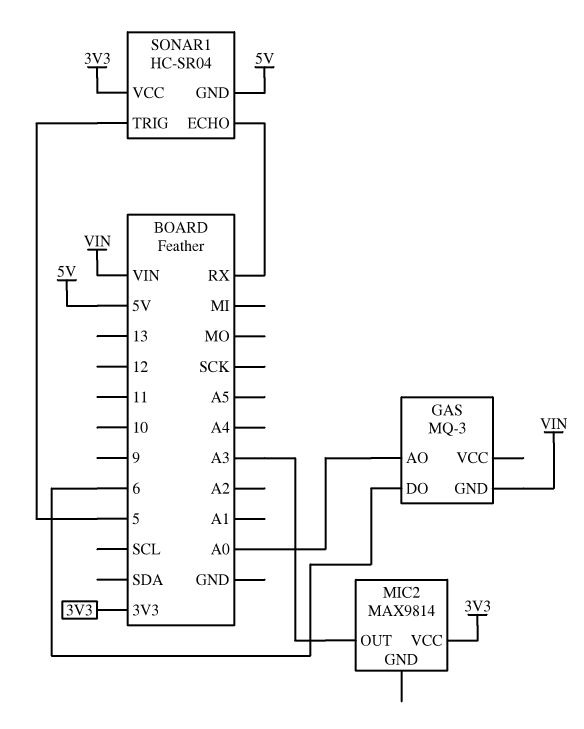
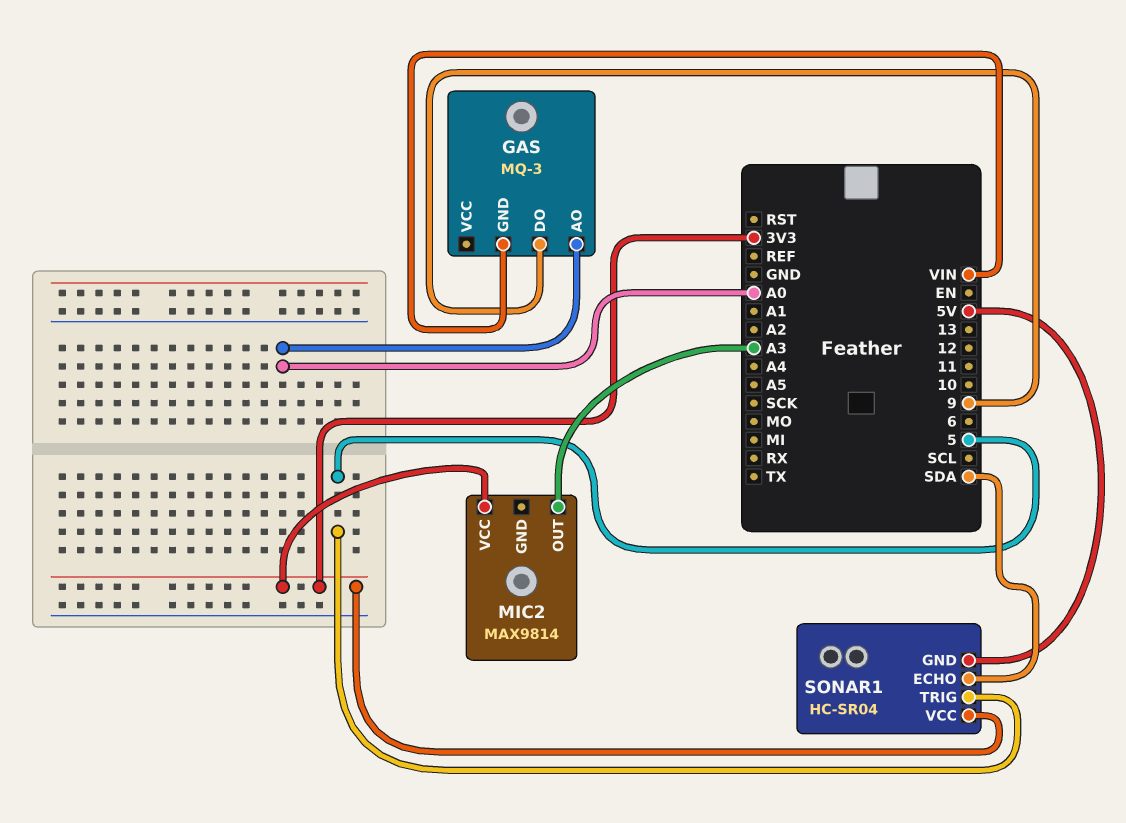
GAS pin DO: 6 -> 9
SONAR1 pin ECHO: RX -> SDA

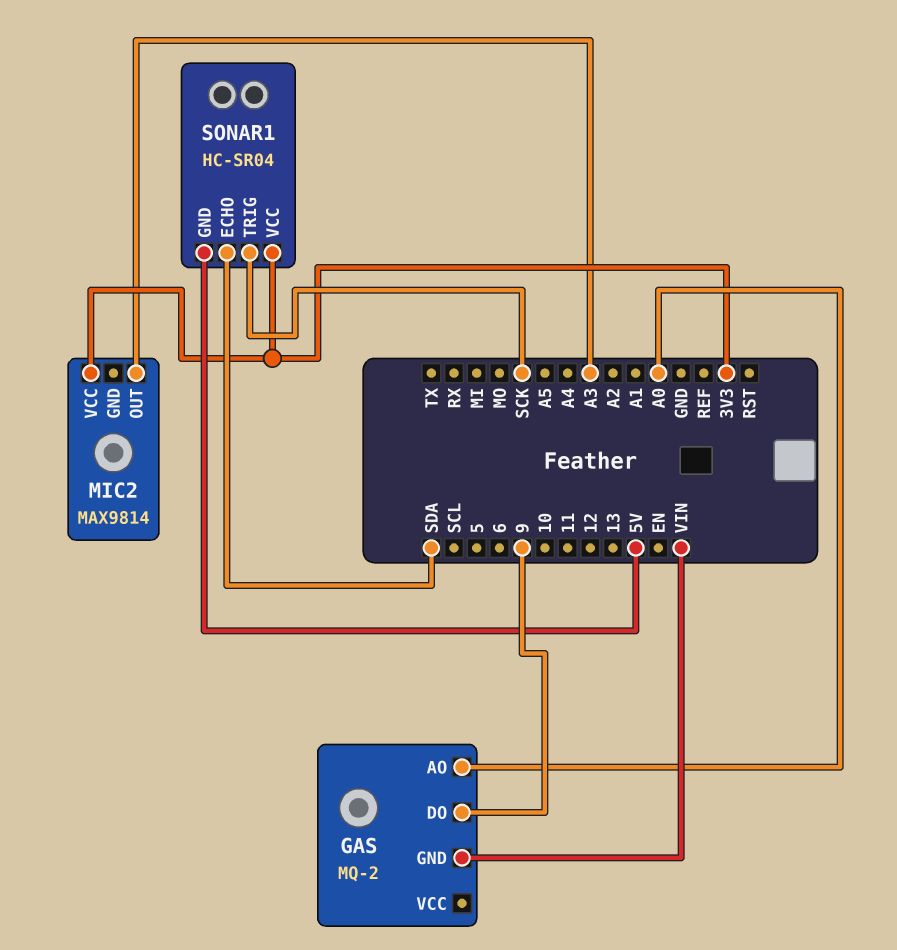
GAS: MQ-3 -> MQ-2
SONAR1 pin TRIG: 5 -> SCK

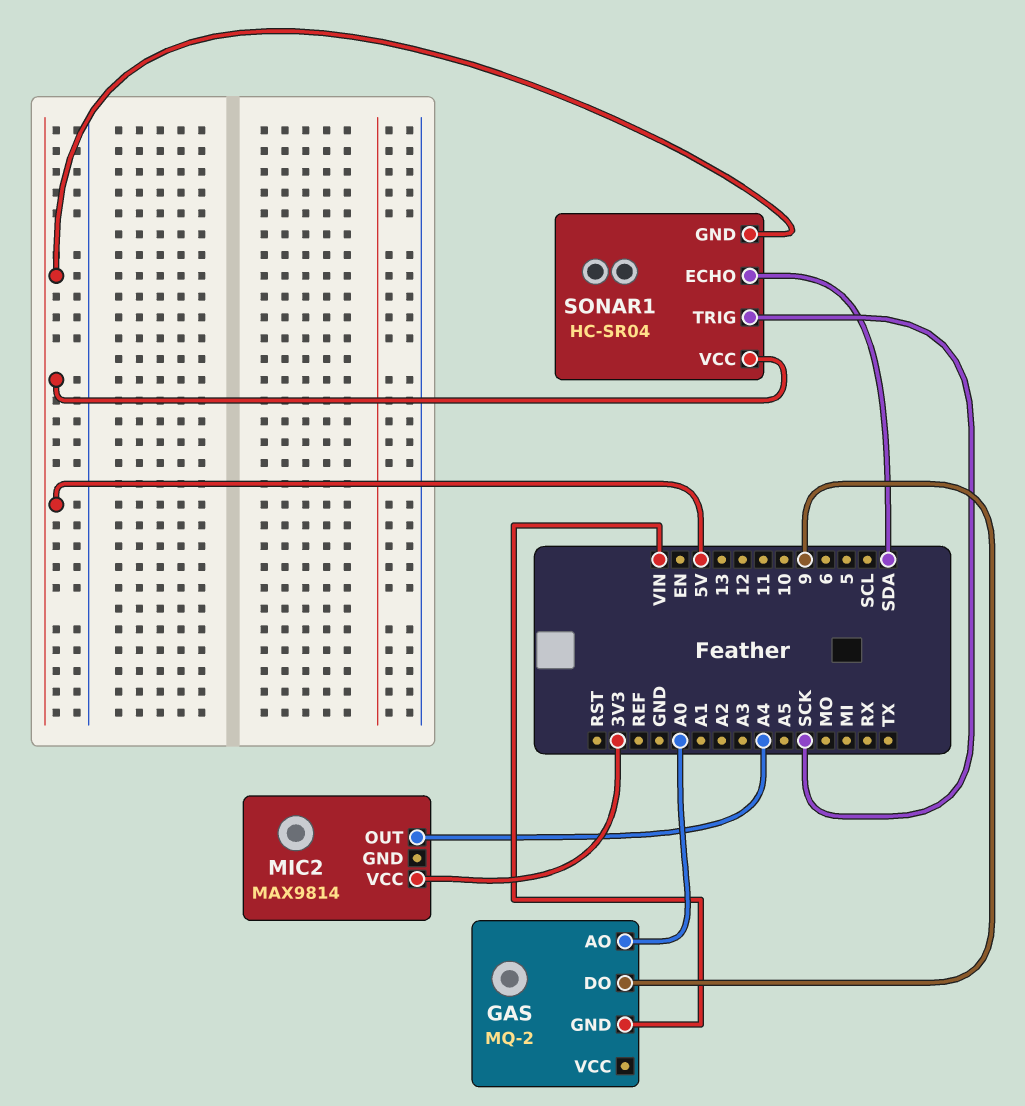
MIC2 pin OUT: A3 -> A4
SONAR1 pin VCC: 3V3 -> 5V

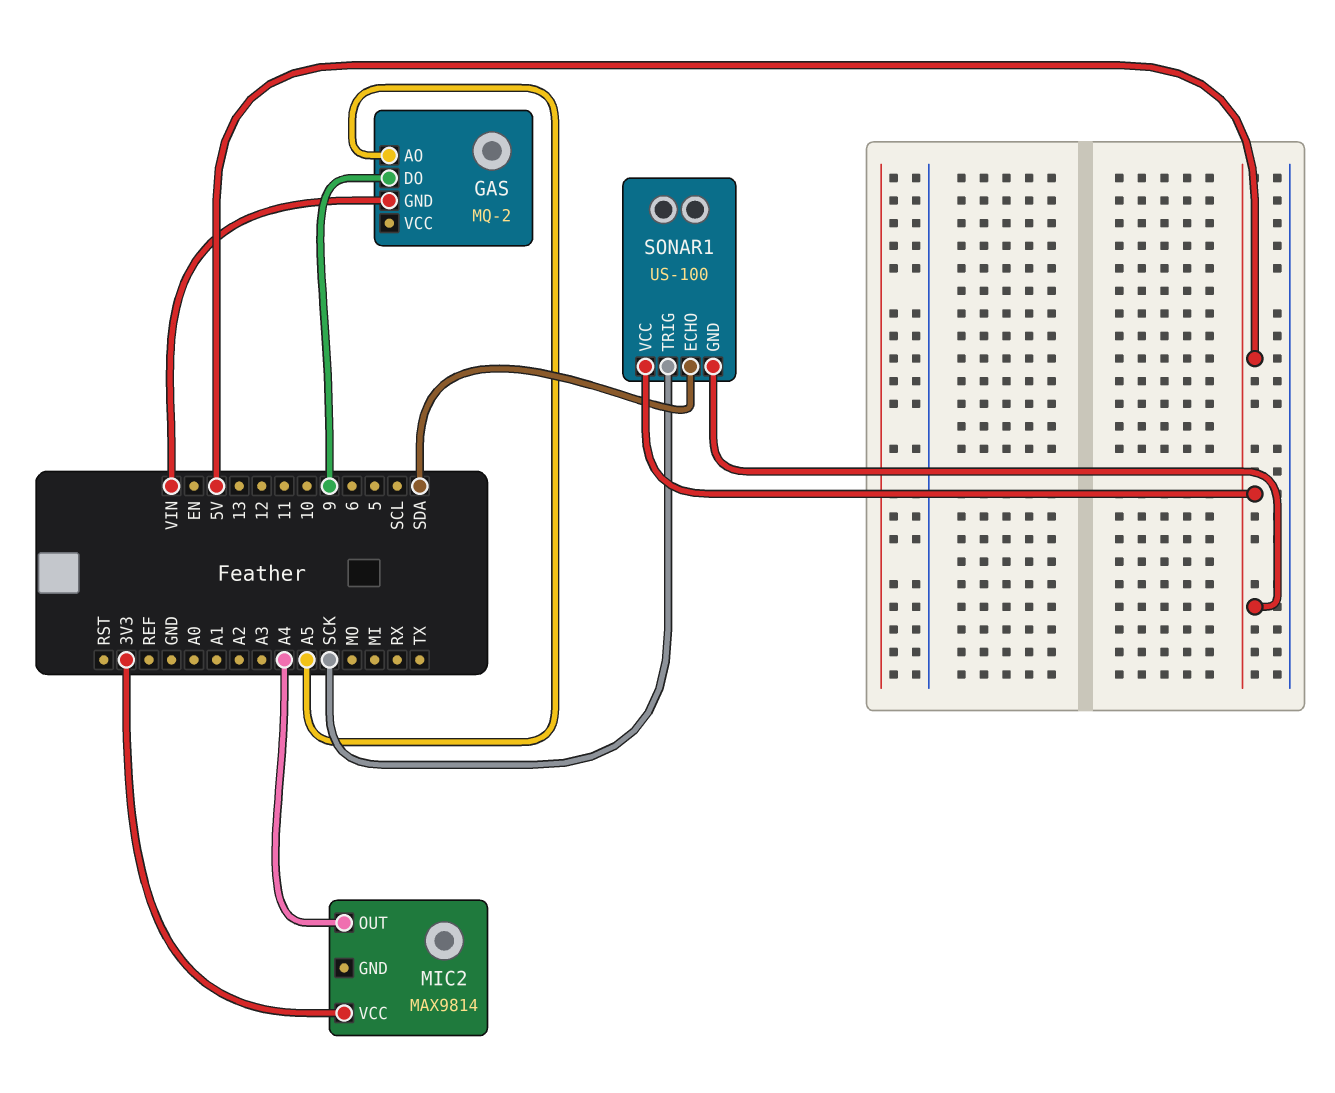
GAS pin AO: A0 -> A5
SONAR1: HC-SR04 -> US-100

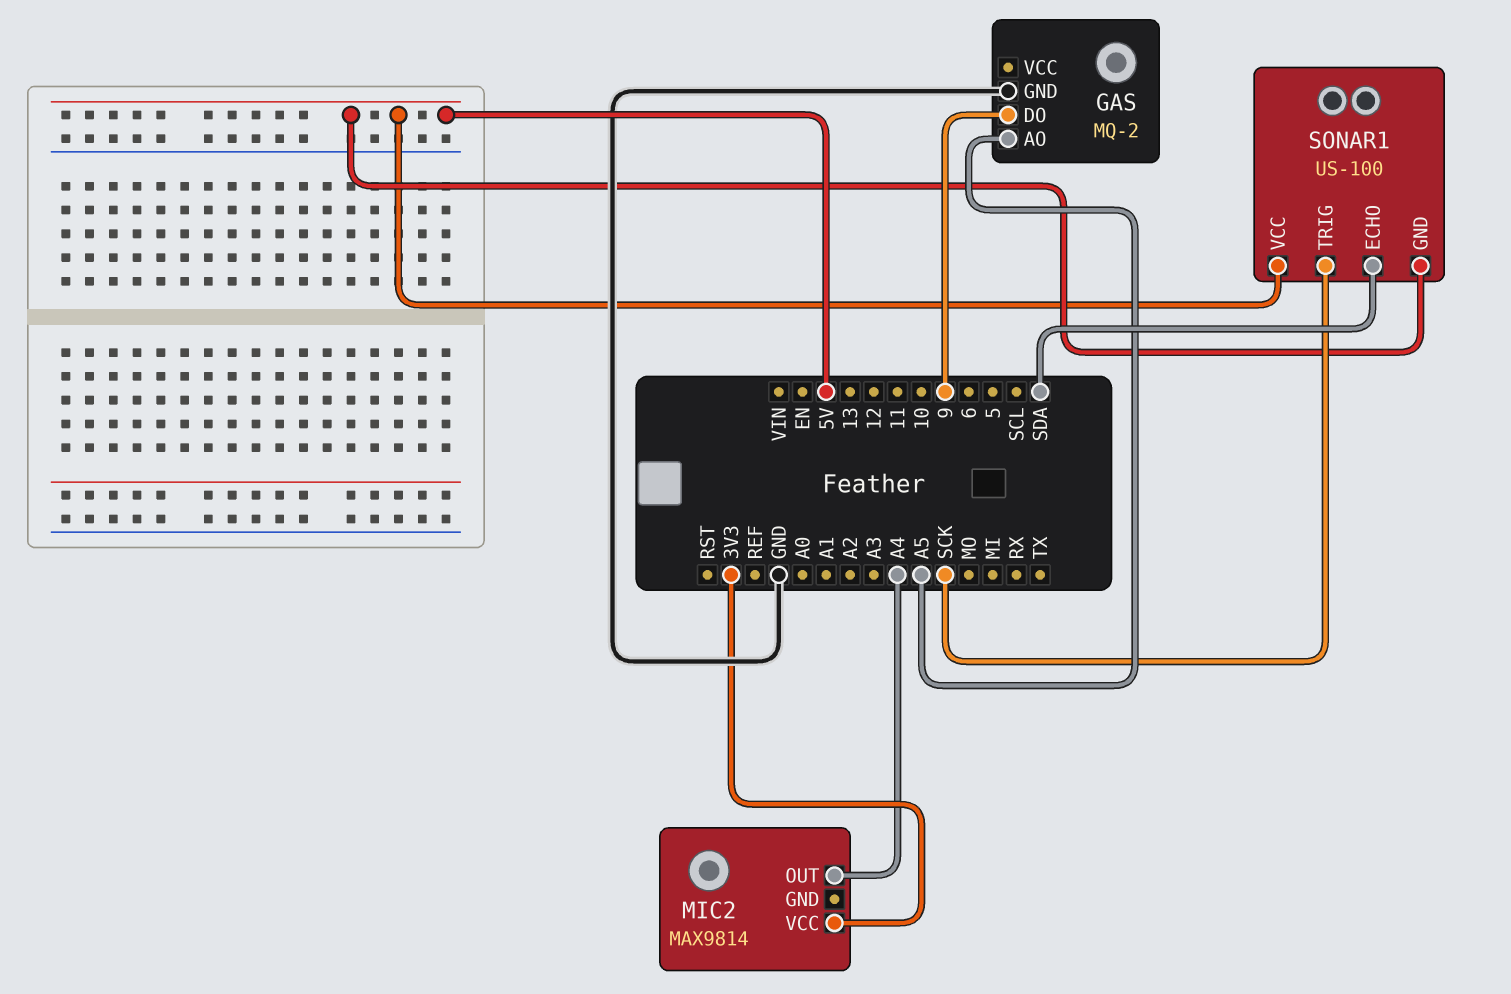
GAS pin GND: VIN -> GND

